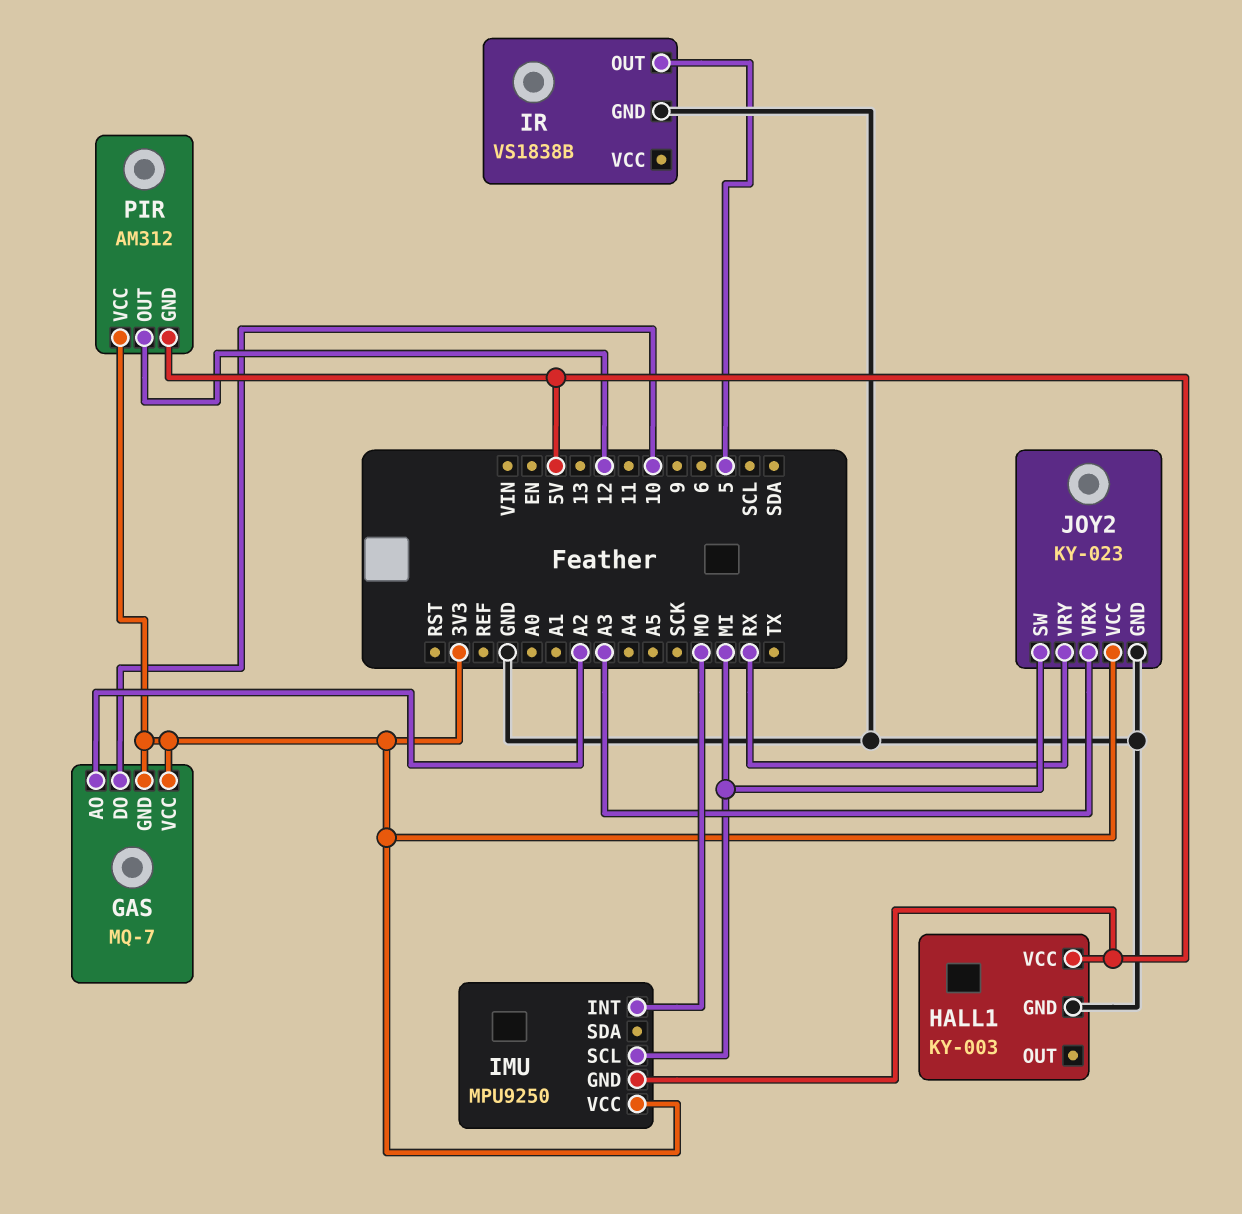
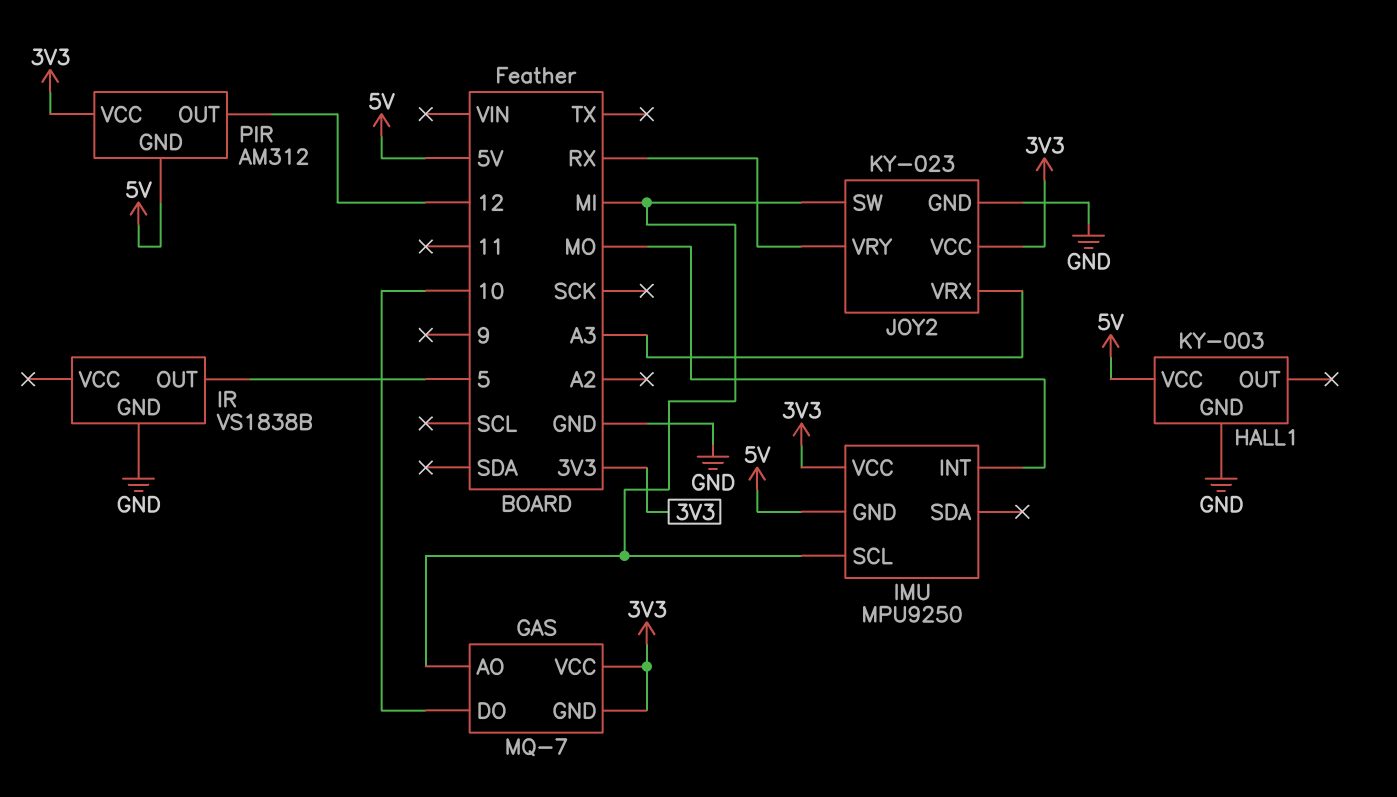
GAS pin AO: A2 -> MI

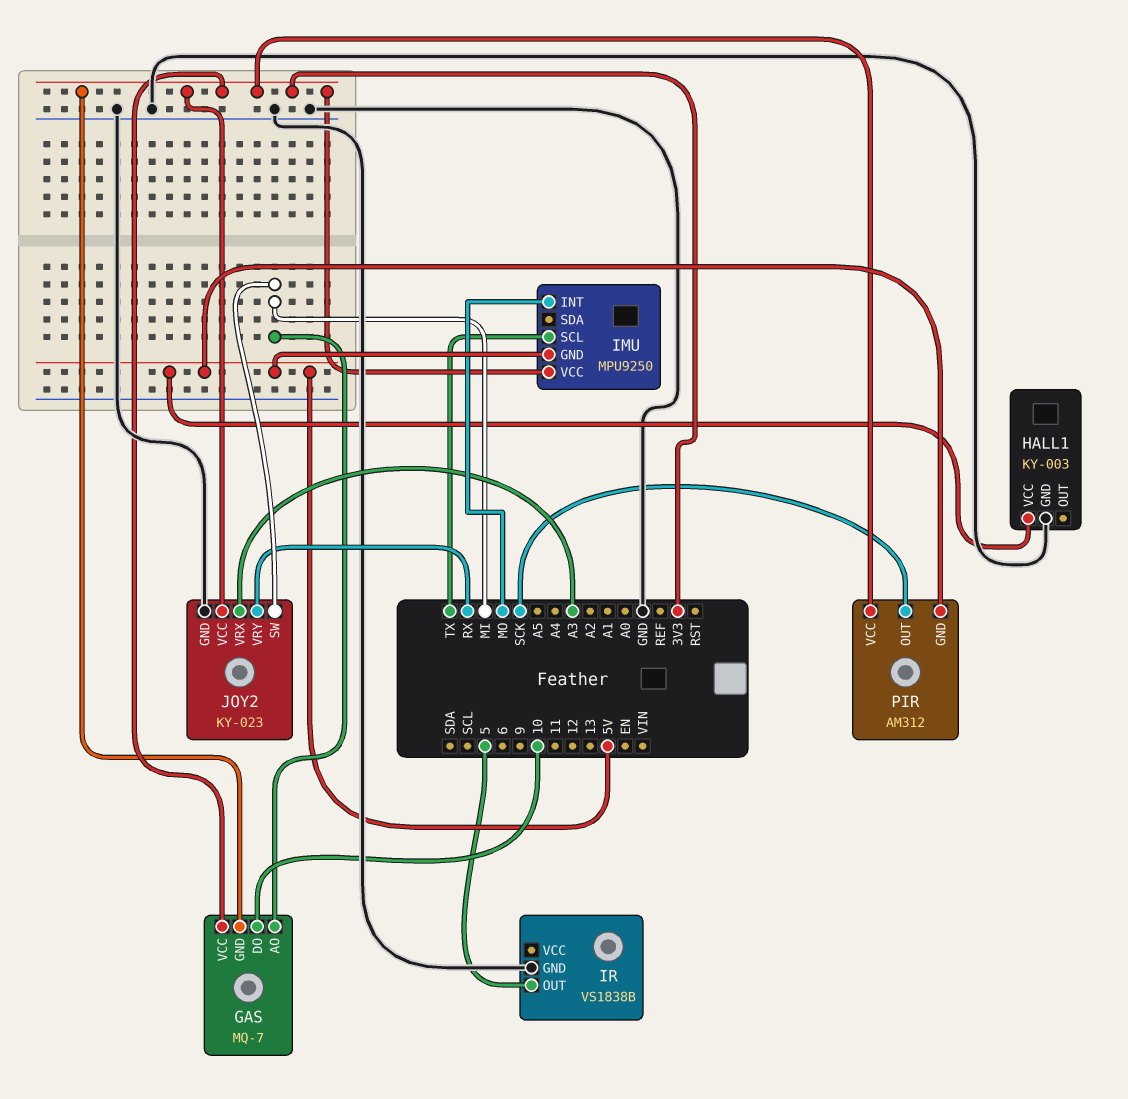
IMU pin SCL: MI -> TX
PIR pin OUT: 12 -> SCK

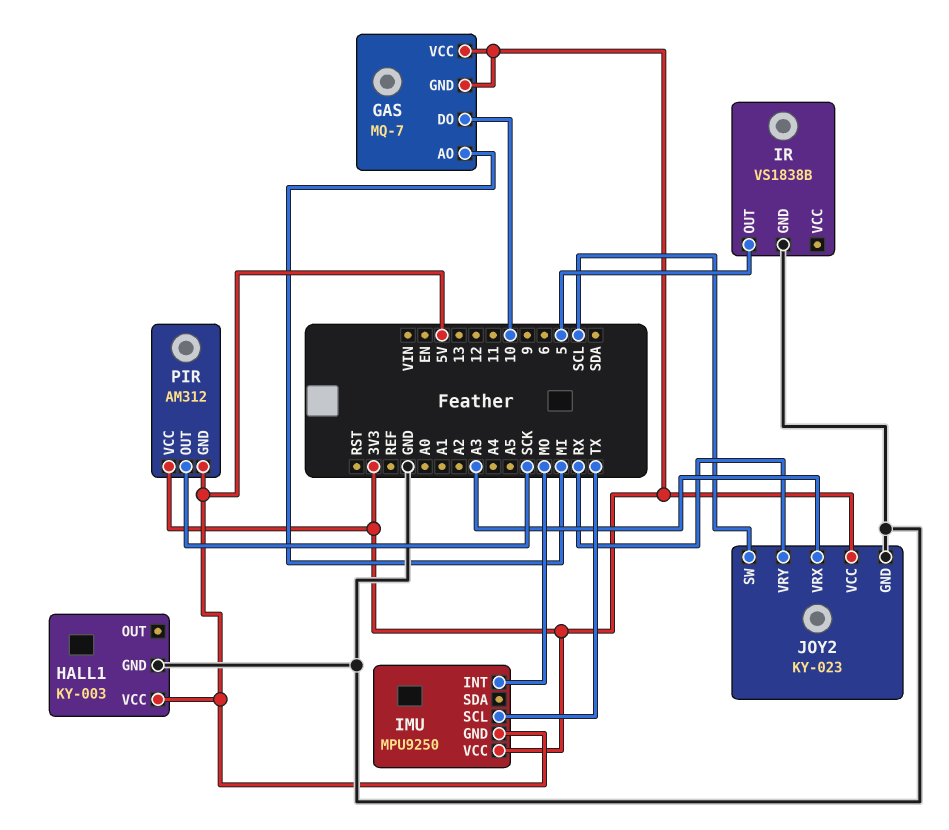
JOY2 pin SW: MI -> SCL

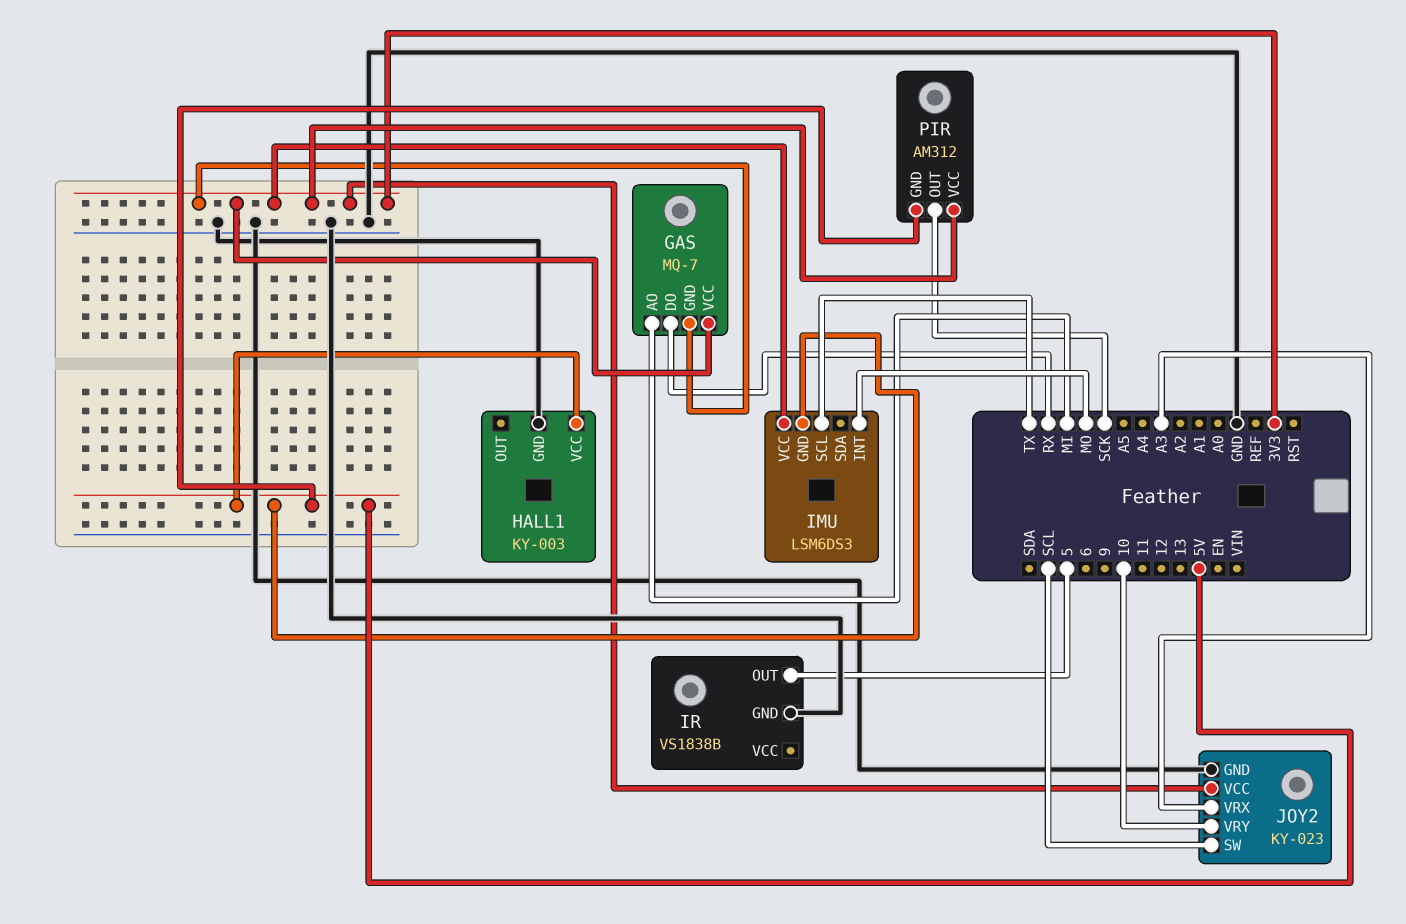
GAS pin DO: 10 -> RX
IMU: MPU9250 -> LSM6DS3
JOY2 pin VRY: RX -> 10

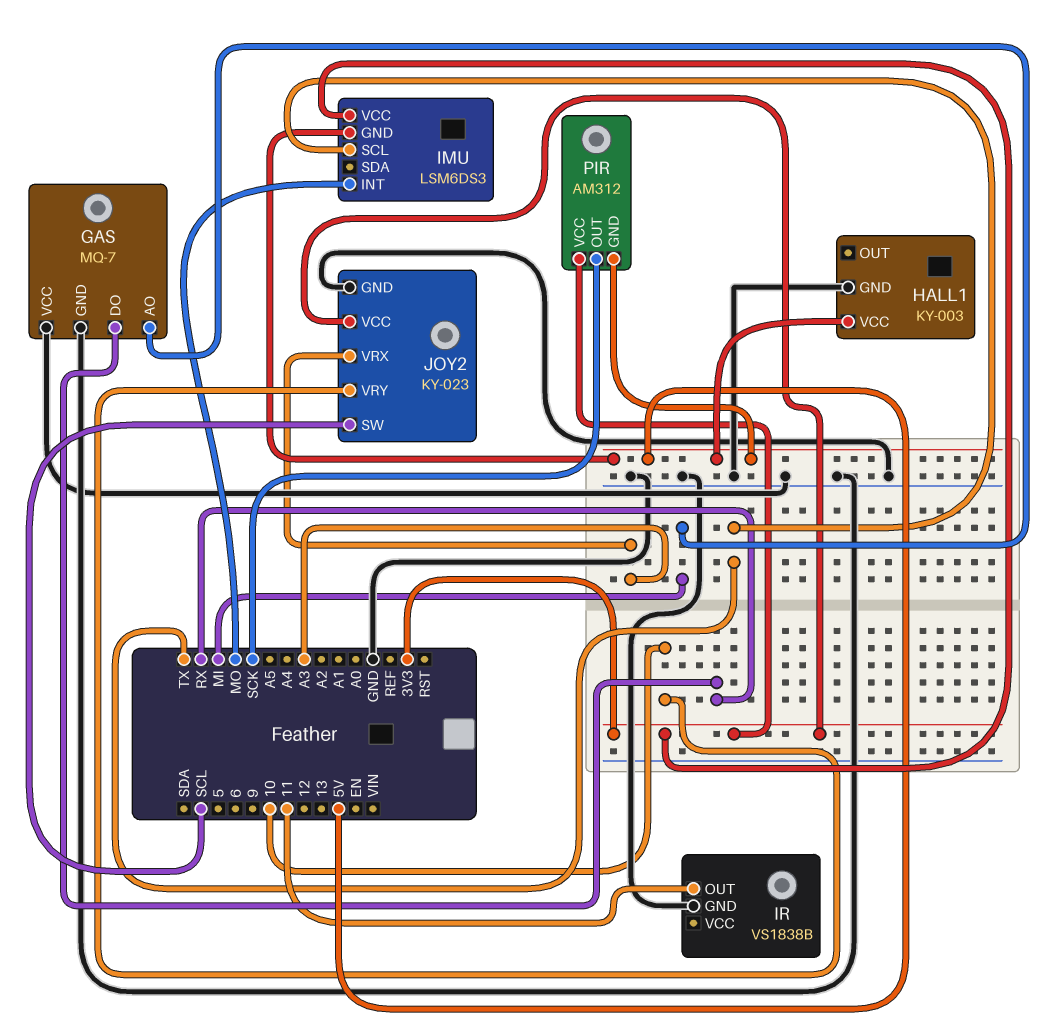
GAS pin GND: 3V3 -> GND
GAS pin VCC: 3V3 -> GND
IR pin OUT: 5 -> 11

